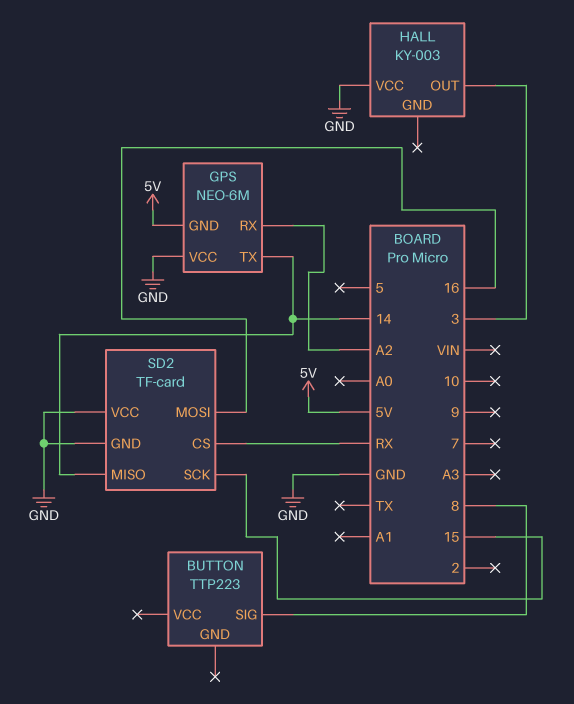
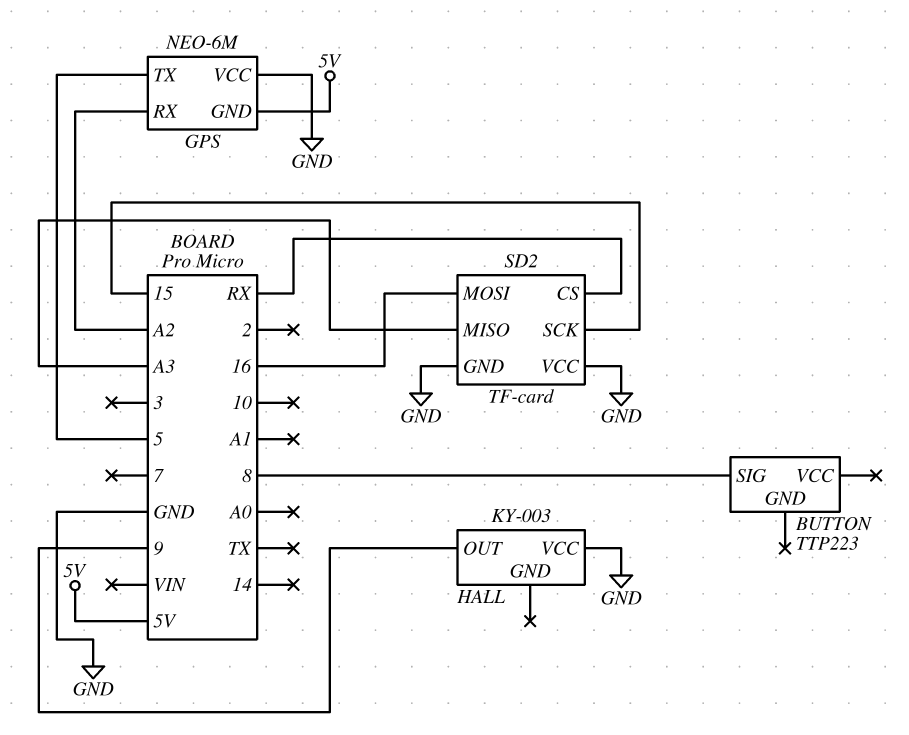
GPS pin TX: 14 -> 5
HALL pin OUT: 3 -> 9
SD2 pin MISO: 14 -> A3

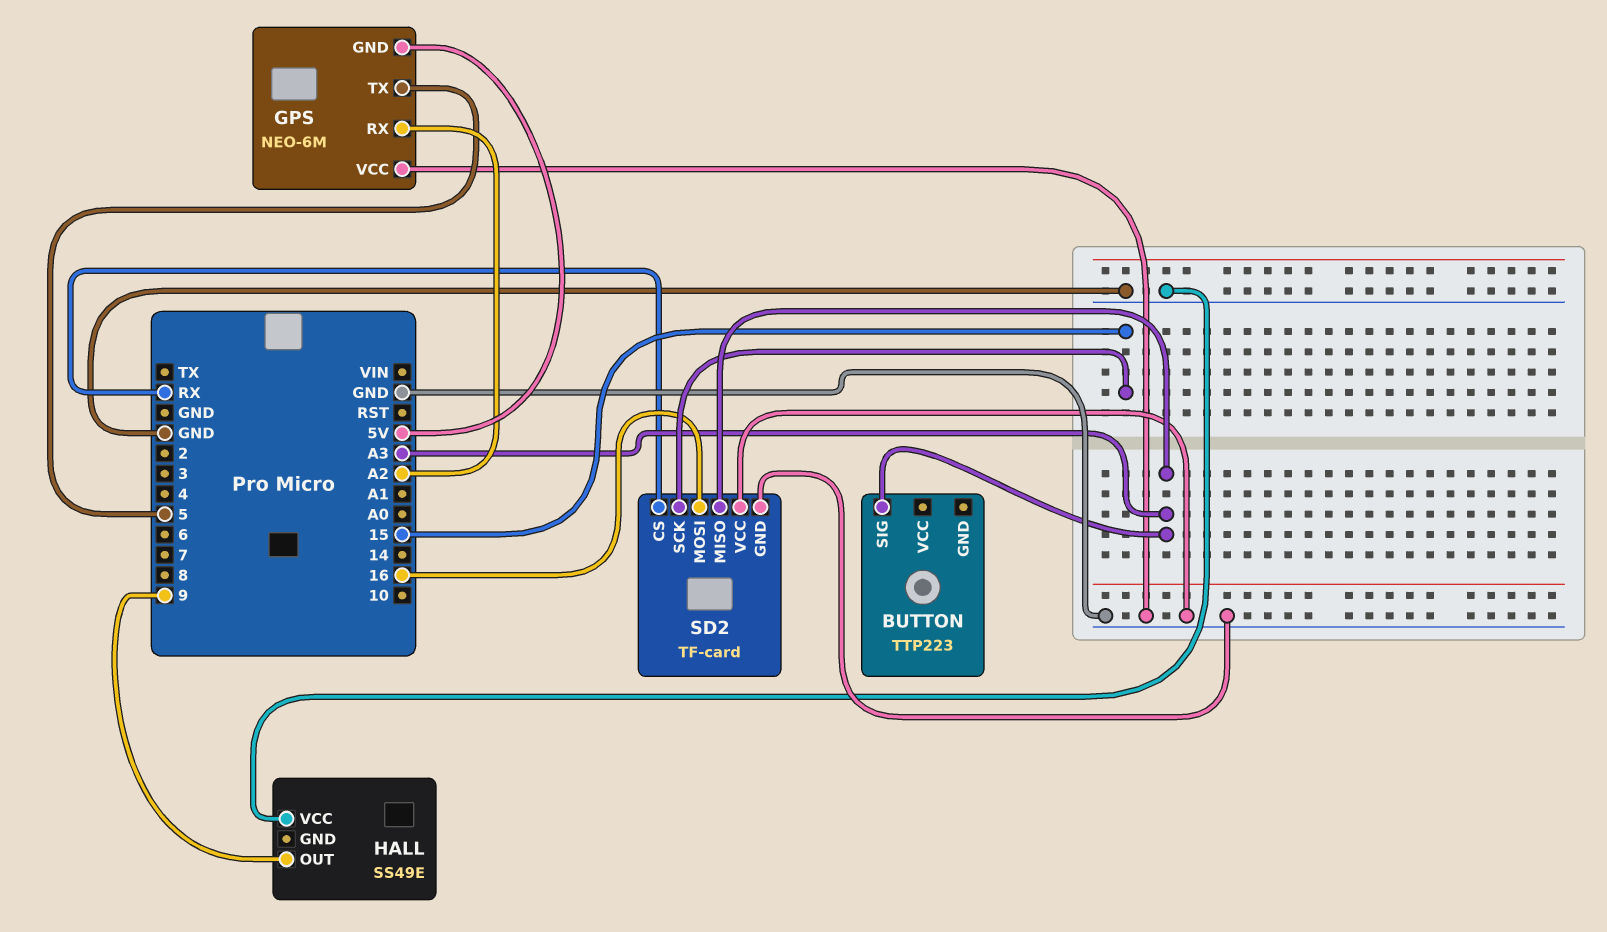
BUTTON pin SIG: 8 -> A3
HALL: KY-003 -> SS49E

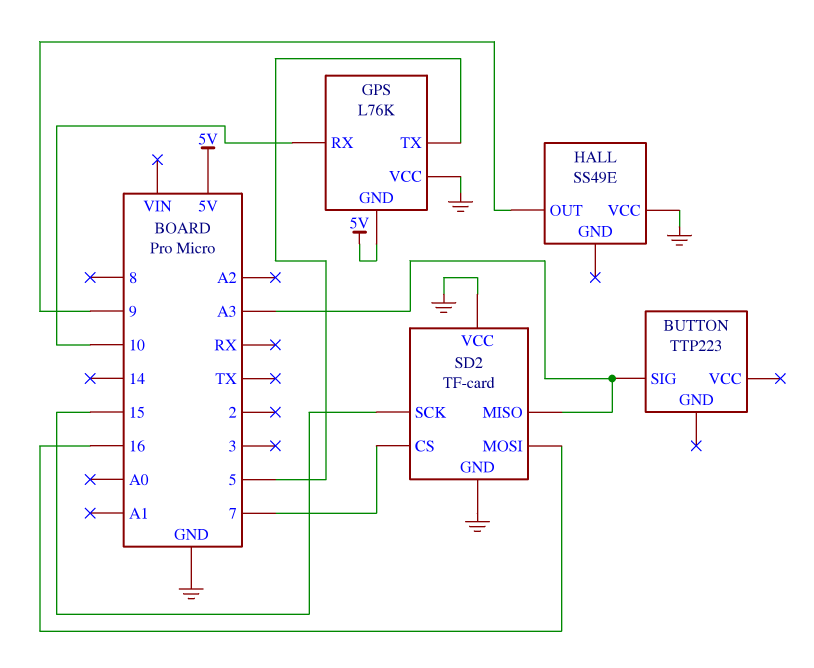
GPS: NEO-6M -> L76K
GPS pin RX: A2 -> 10
SD2 pin CS: RX -> 7

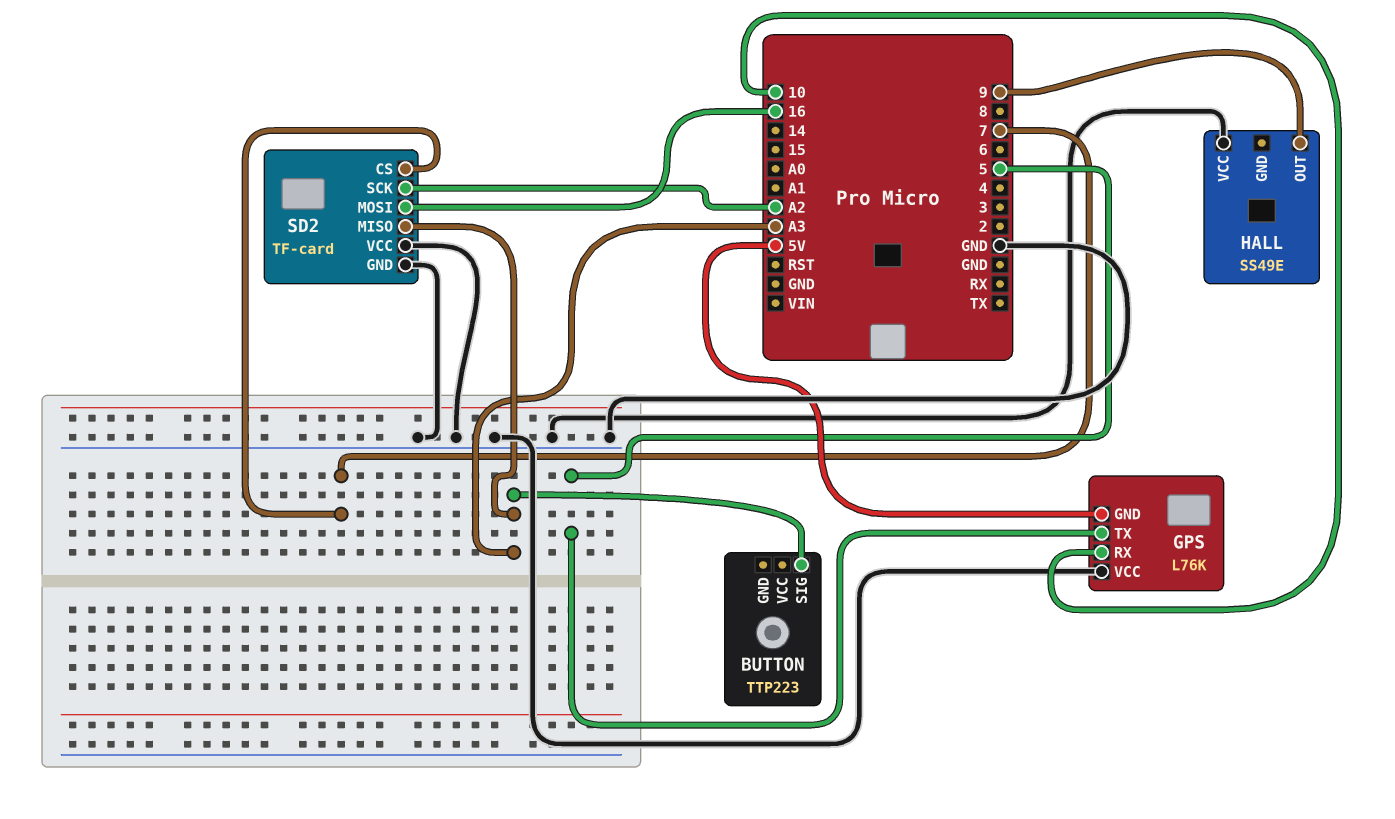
SD2 pin SCK: 15 -> A2

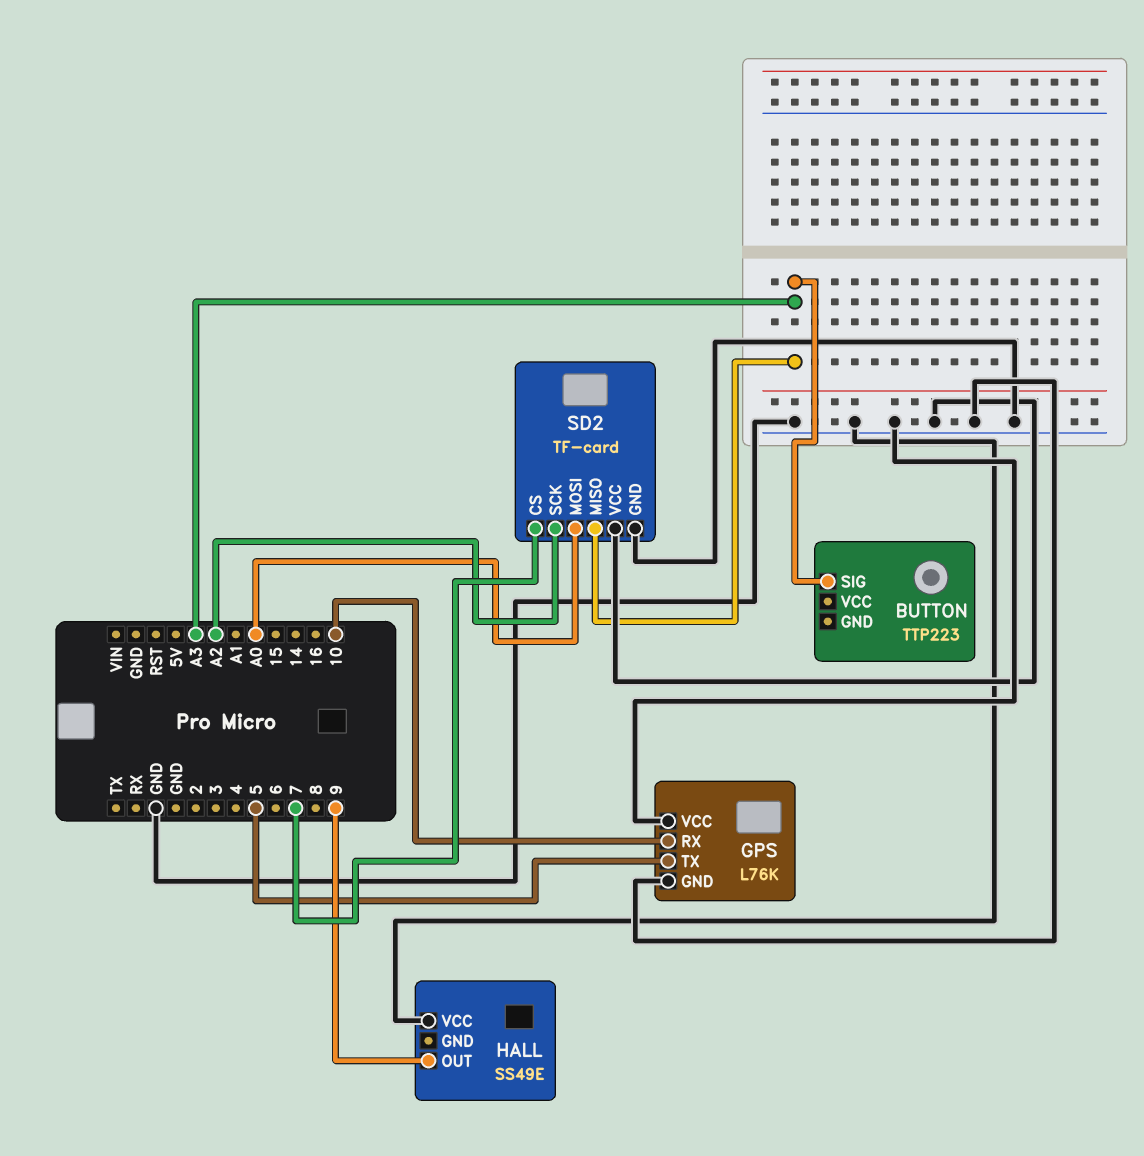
GPS pin GND: 5V -> GND
SD2 pin MOSI: 16 -> A0

